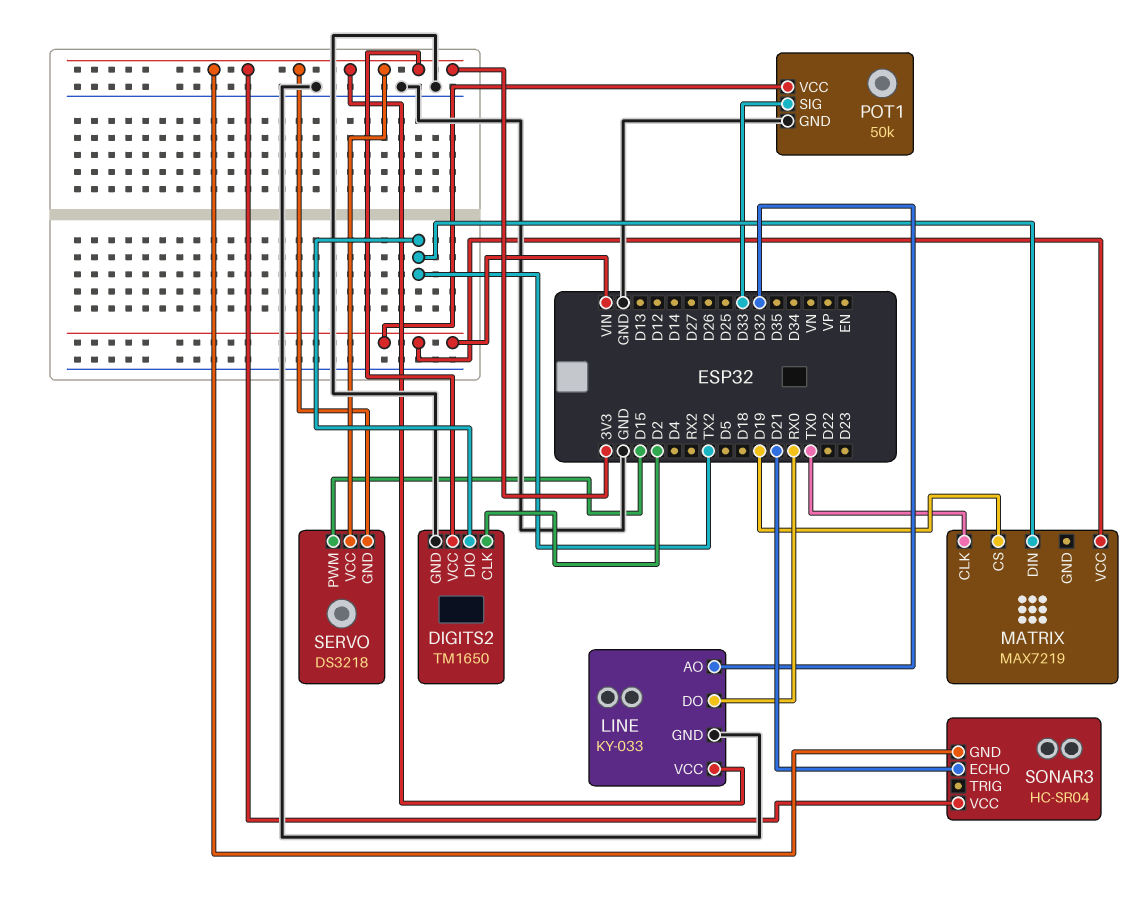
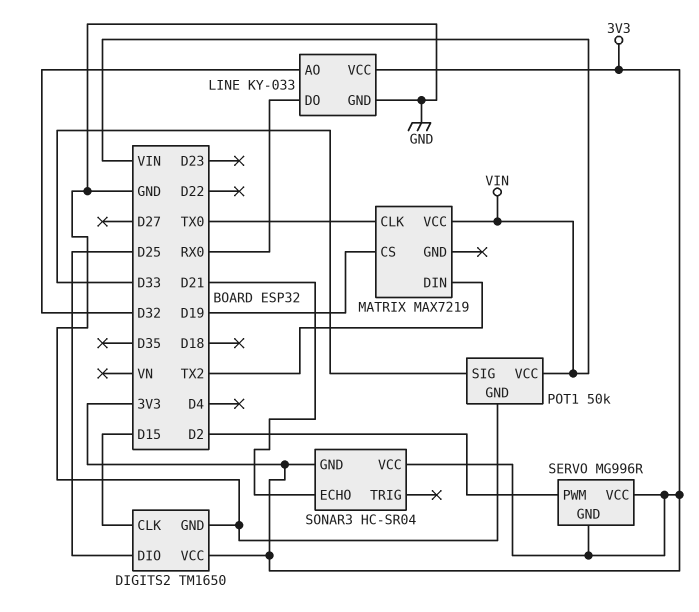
DIGITS2 pin CLK: D2 -> D15
DIGITS2 pin DIO: TX2 -> D25
SERVO: DS3218 -> MG996R
SERVO pin PWM: D15 -> D2

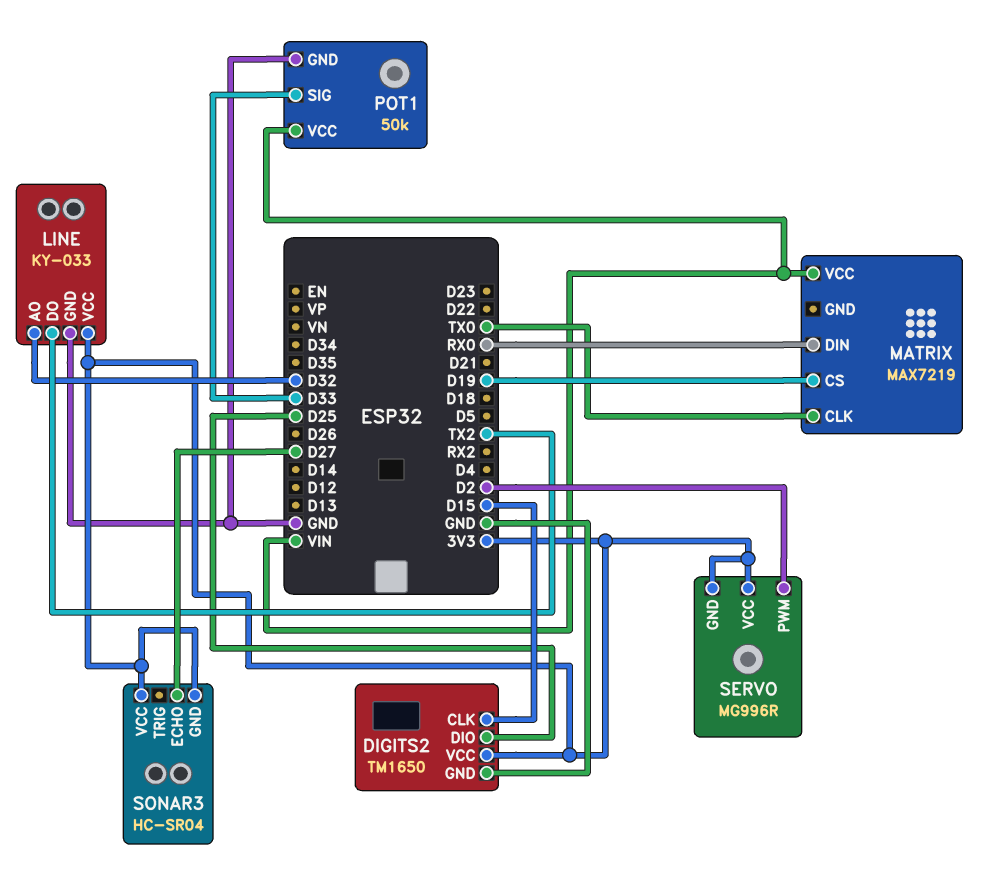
LINE pin DO: RX0 -> TX2
MATRIX pin DIN: TX2 -> RX0
SONAR3 pin ECHO: D21 -> D27

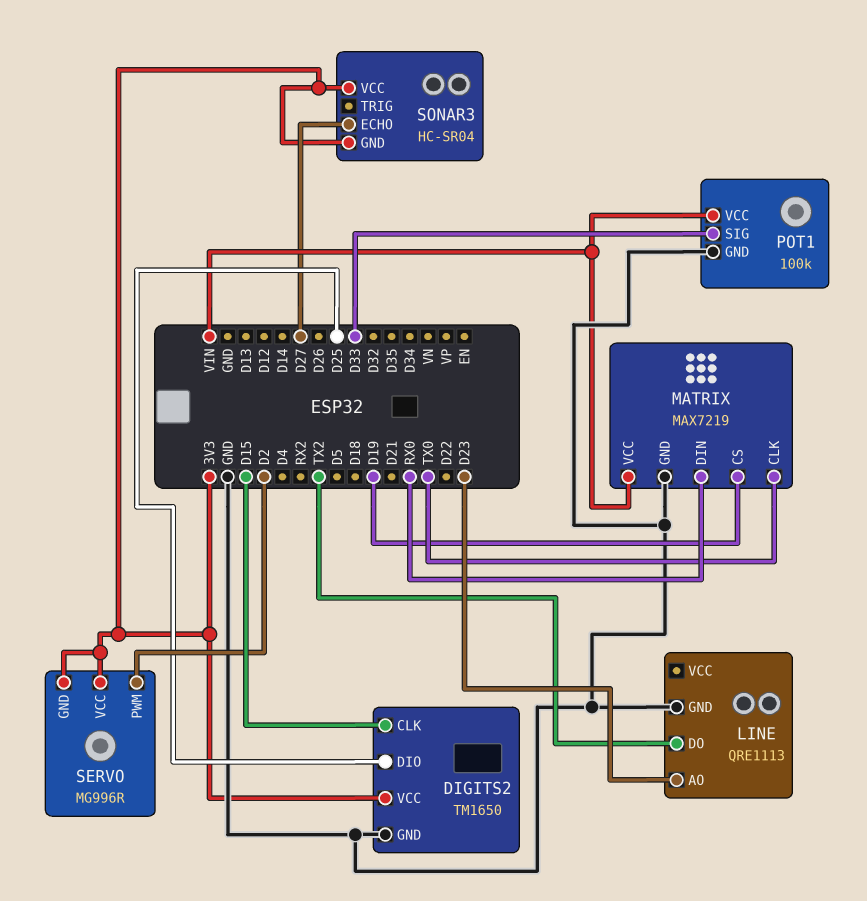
LINE: KY-033 -> QRE1113
LINE pin AO: D32 -> D23
LINE pin VCC: 3V3 -> none
MATRIX pin GND: none -> GND
POT1: 50k -> 100k

